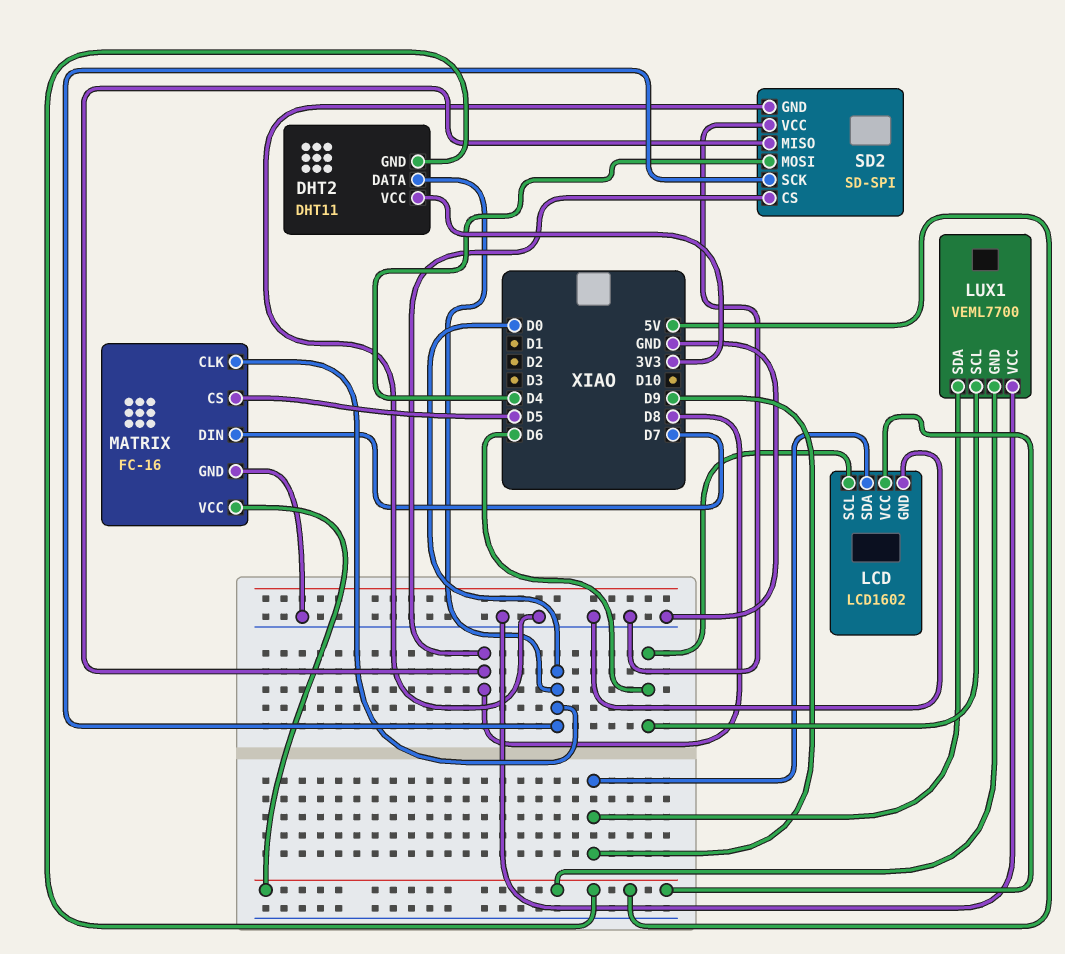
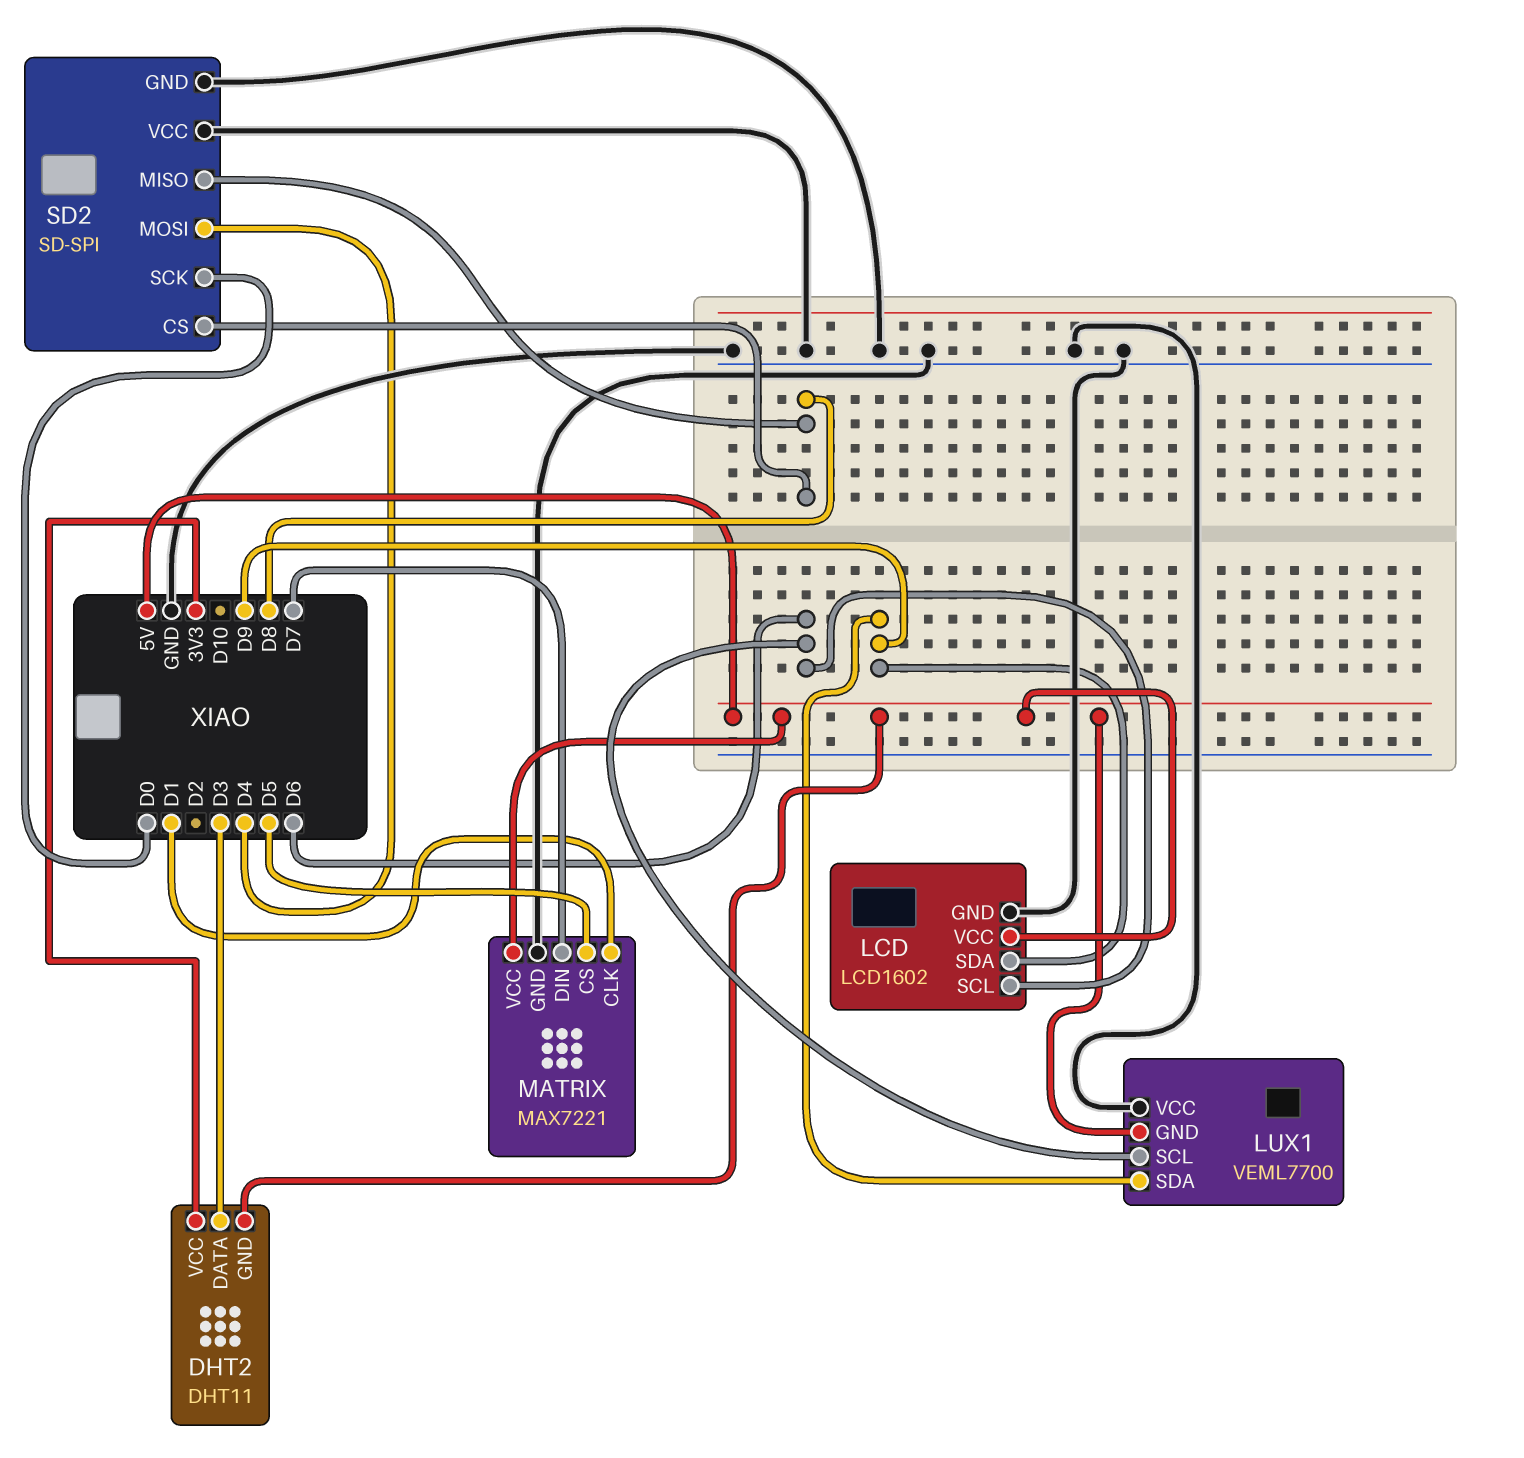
DHT2 pin DATA: D0 -> D3
MATRIX: FC-16 -> MAX7221
MATRIX pin CLK: D0 -> D1

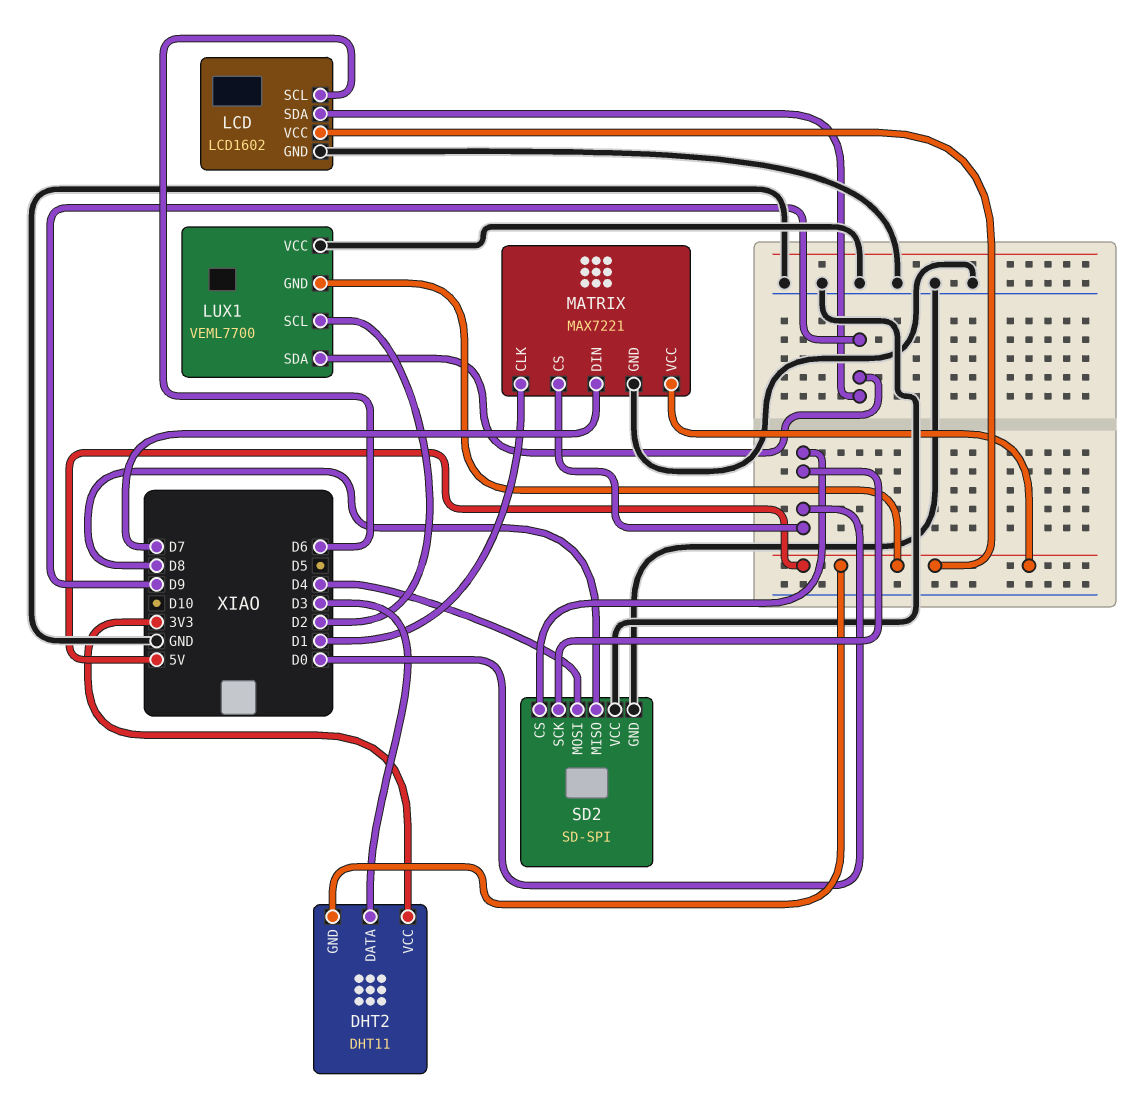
LUX1 pin SCL: D6 -> D2
MATRIX pin CS: D5 -> D0
SD2 pin CS: D8 -> D0

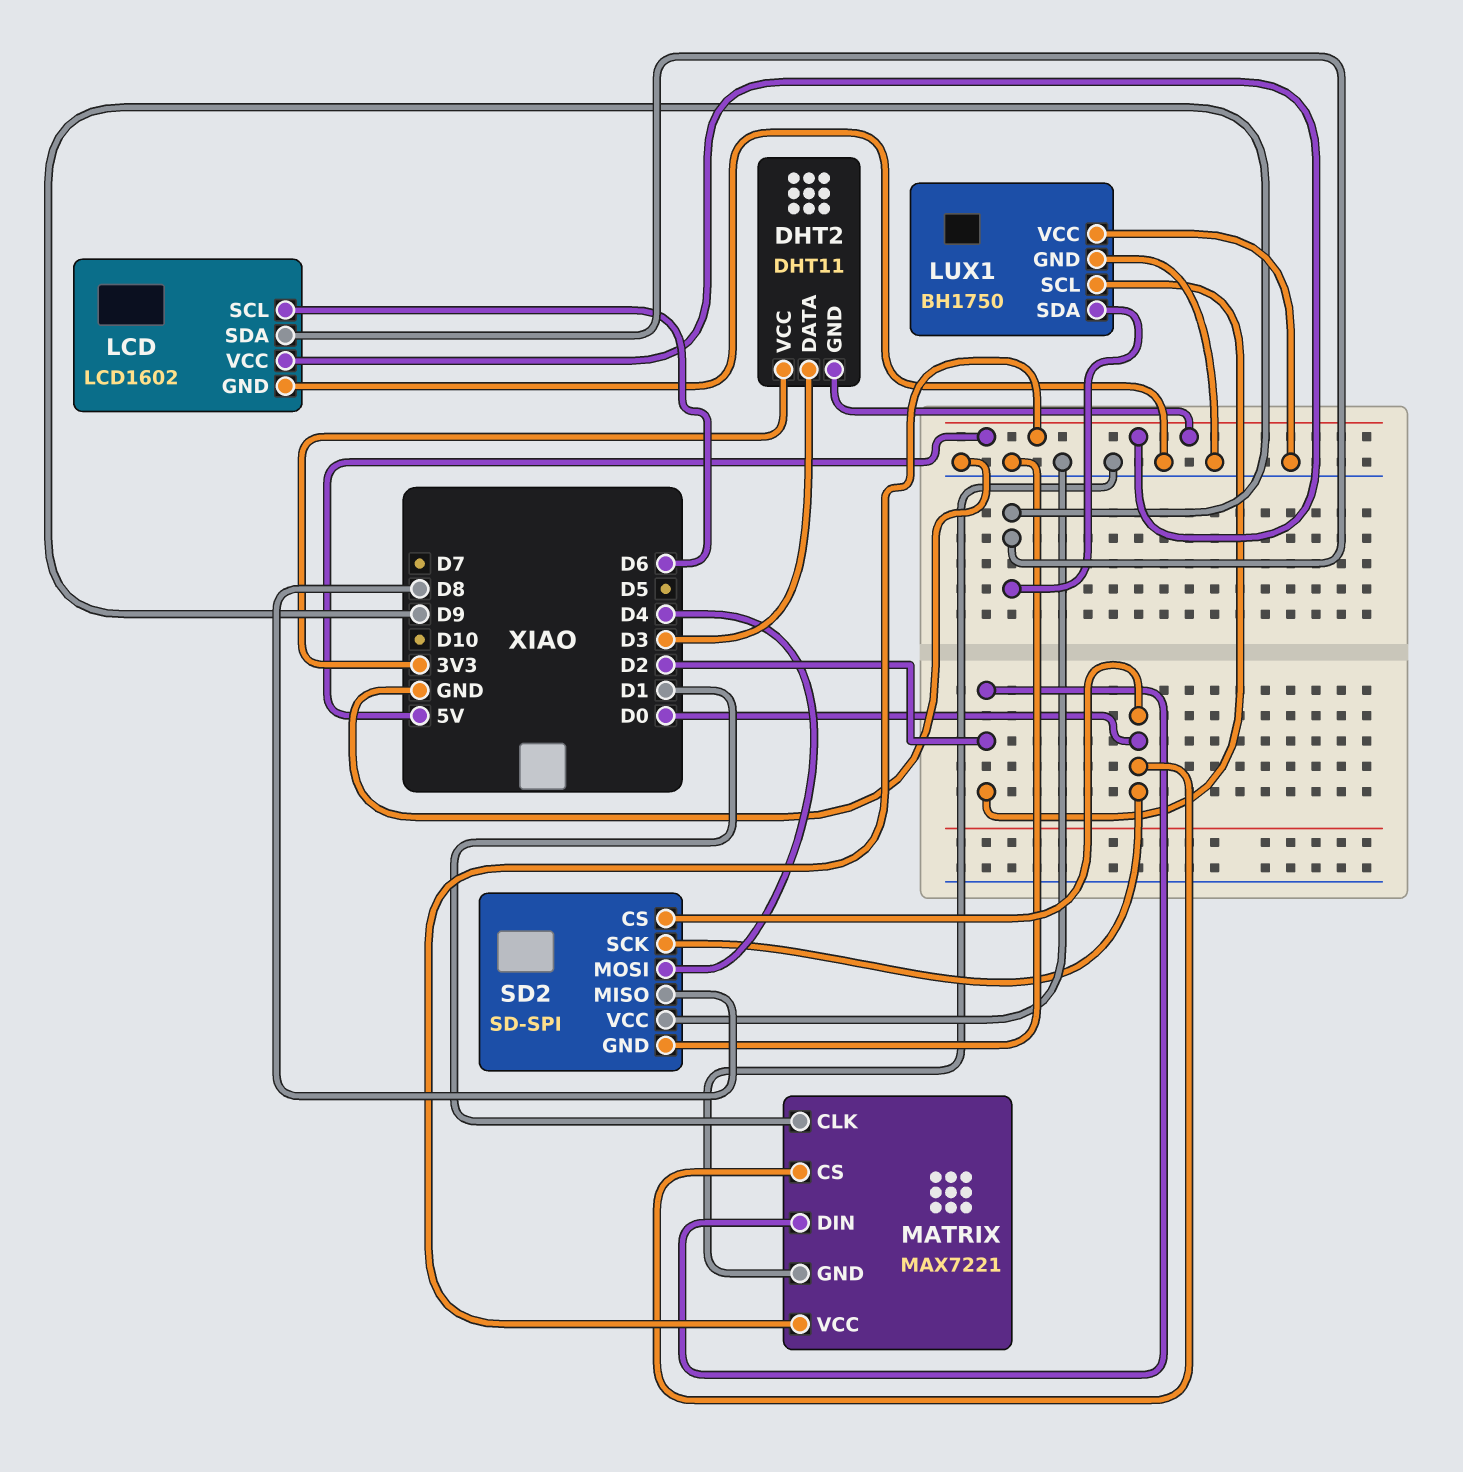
LUX1: VEML7700 -> BH1750
LUX1 pin GND: 5V -> GND
MATRIX pin DIN: D7 -> D2

